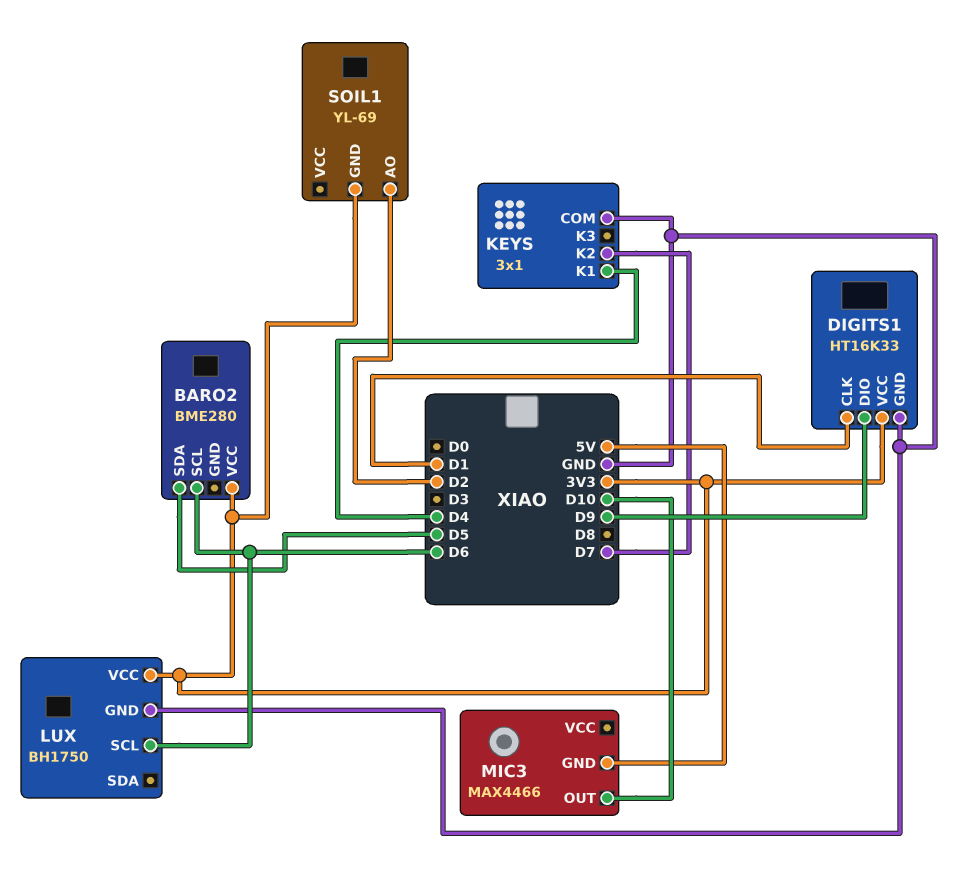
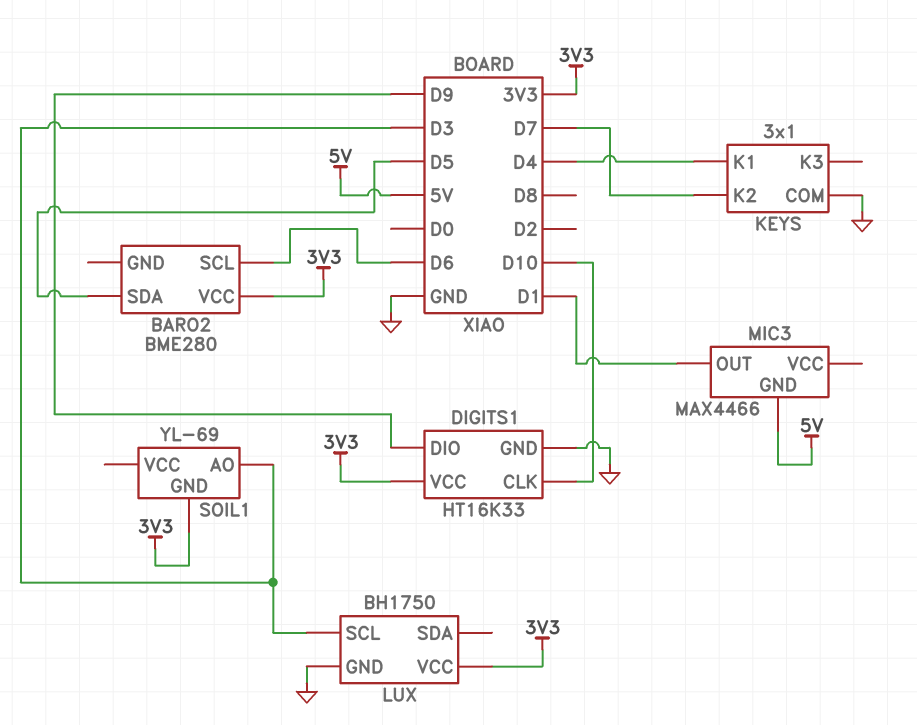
DIGITS1 pin CLK: D1 -> D10
LUX pin SCL: D6 -> D3
MIC3 pin OUT: D10 -> D1
SOIL1 pin AO: D2 -> D3

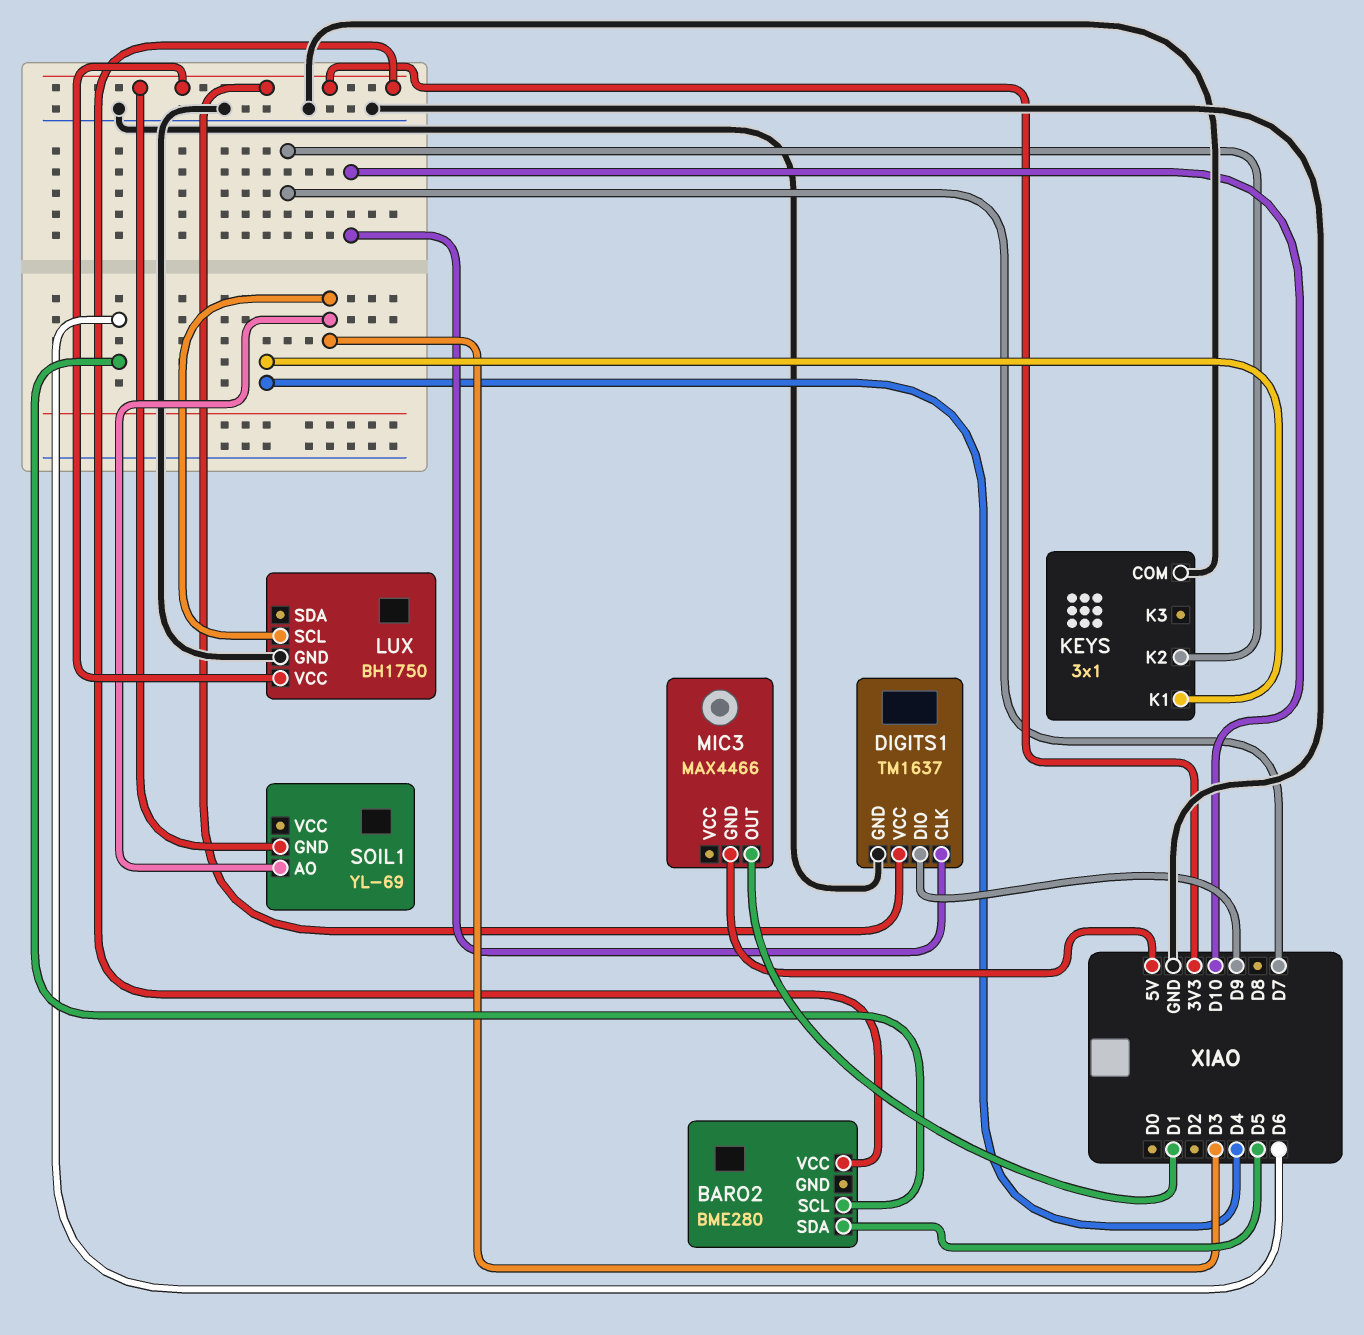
DIGITS1: HT16K33 -> TM1637

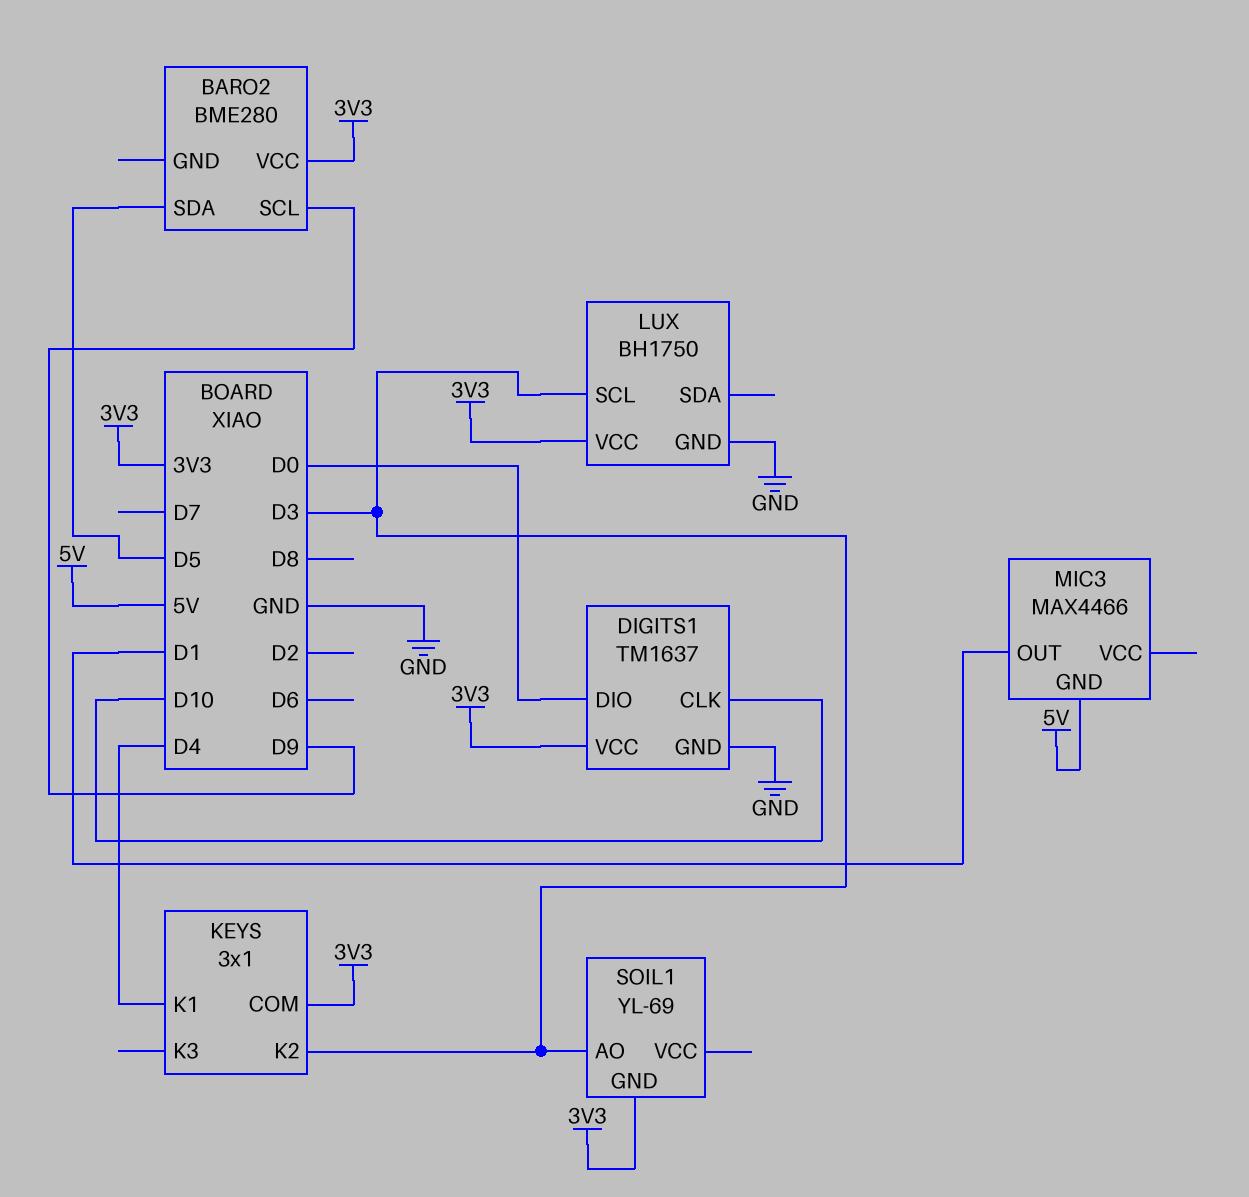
BARO2 pin SCL: D6 -> D9
DIGITS1 pin DIO: D9 -> D0
KEYS pin COM: GND -> 3V3
KEYS pin K2: D7 -> D3

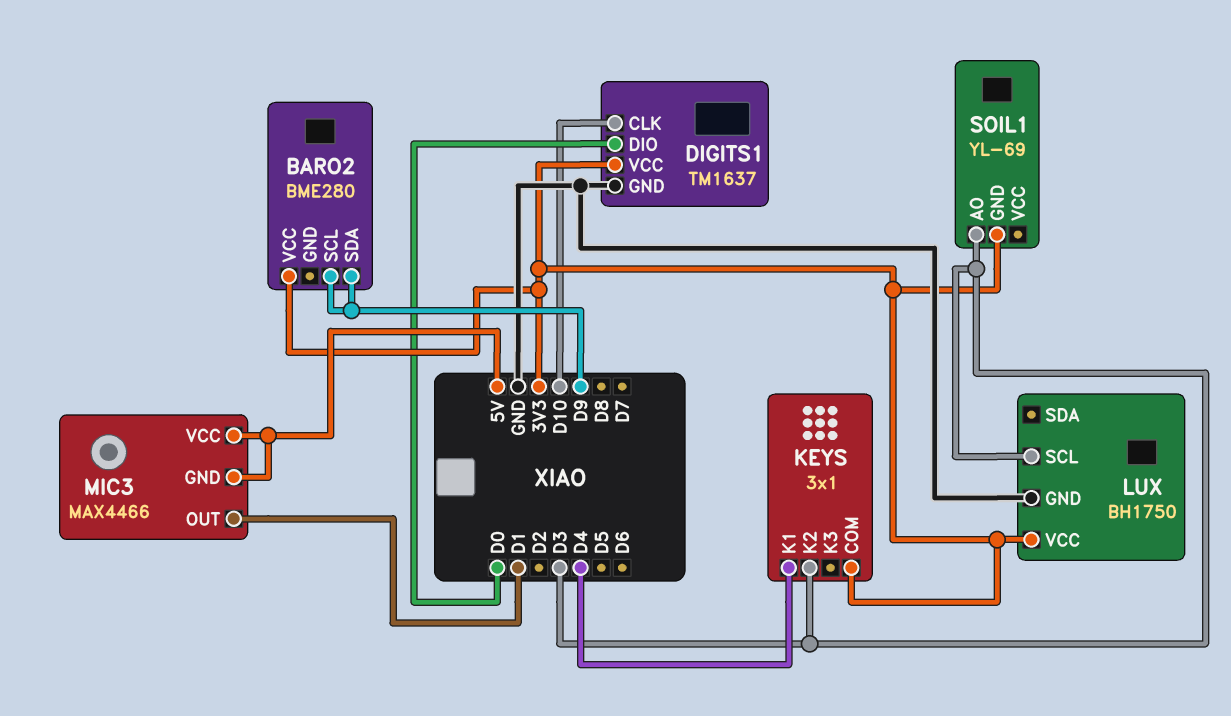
BARO2 pin SDA: D5 -> D9
MIC3 pin VCC: none -> 5V

